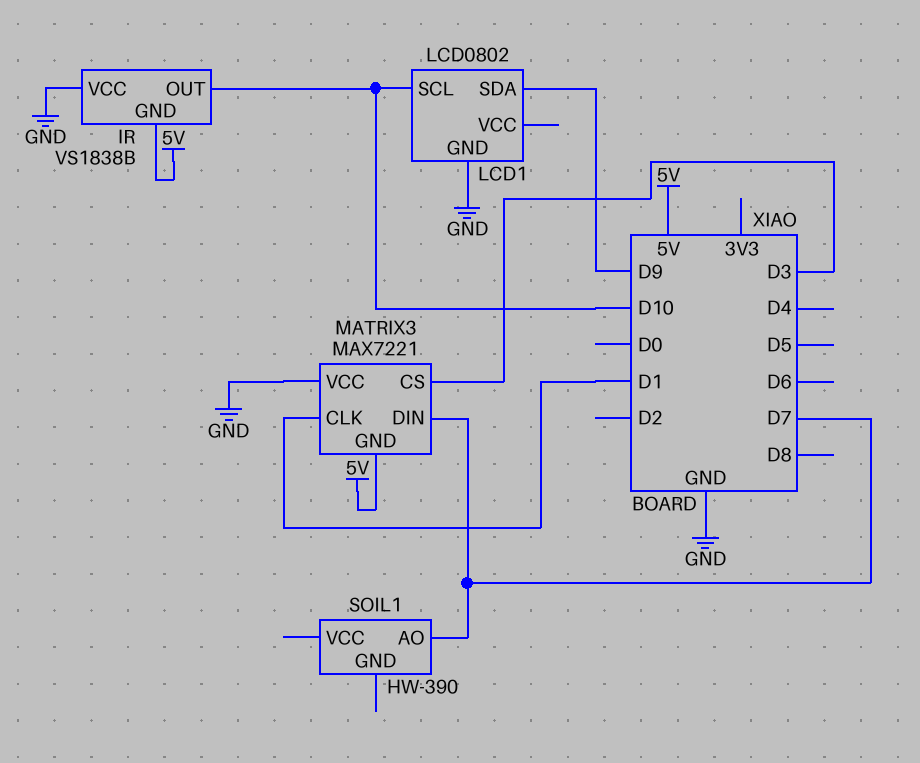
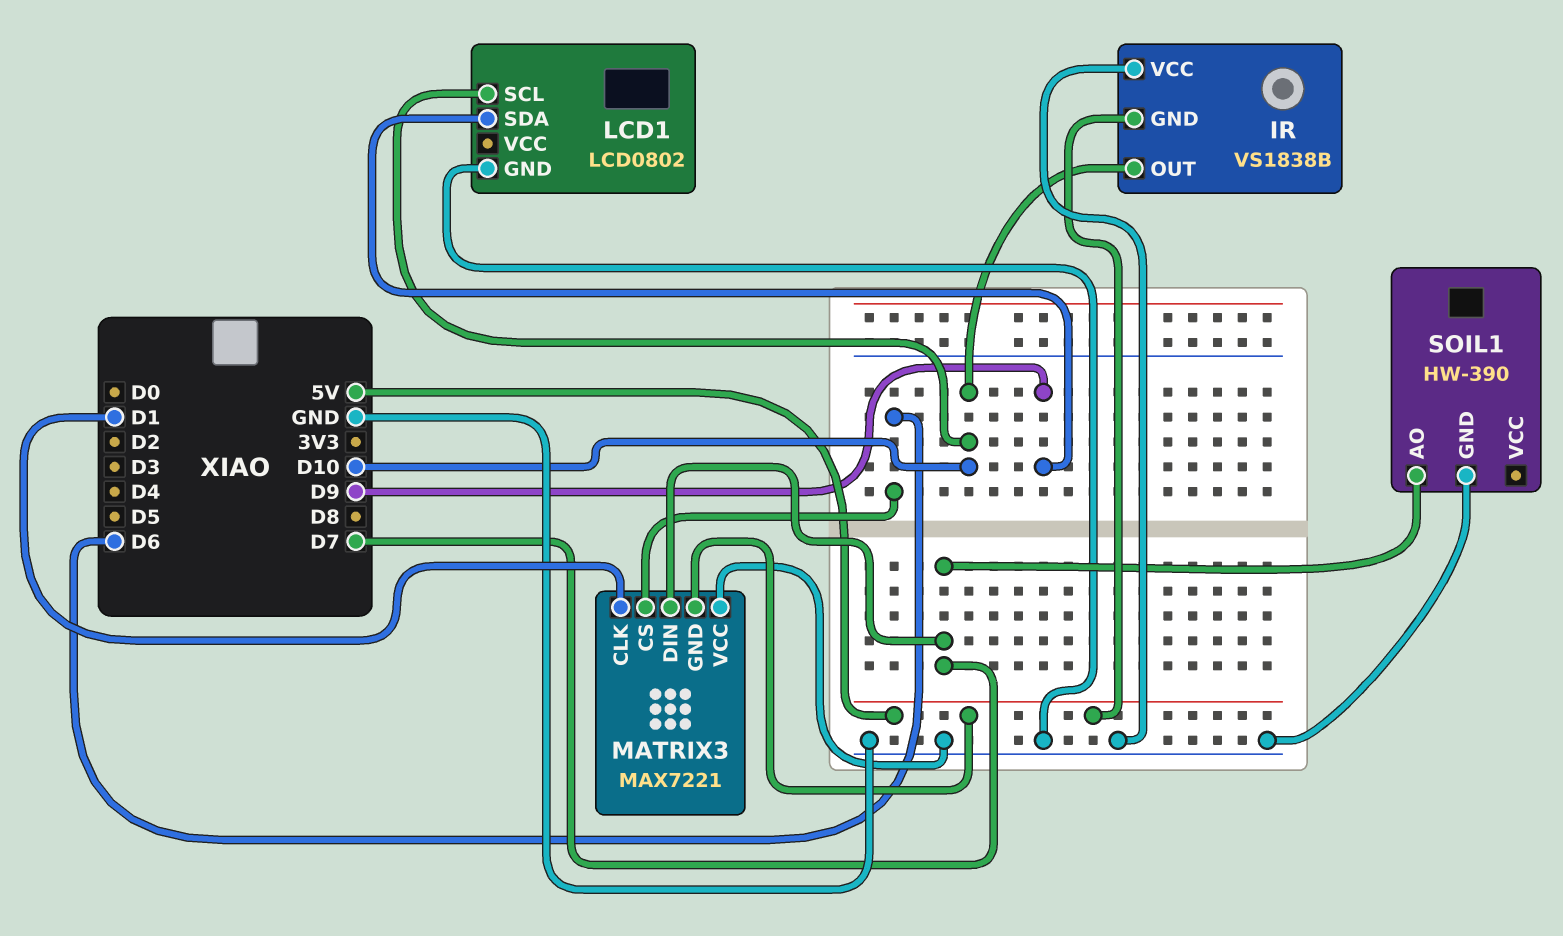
MATRIX3 pin CS: D3 -> D6
SOIL1 pin GND: none -> GND

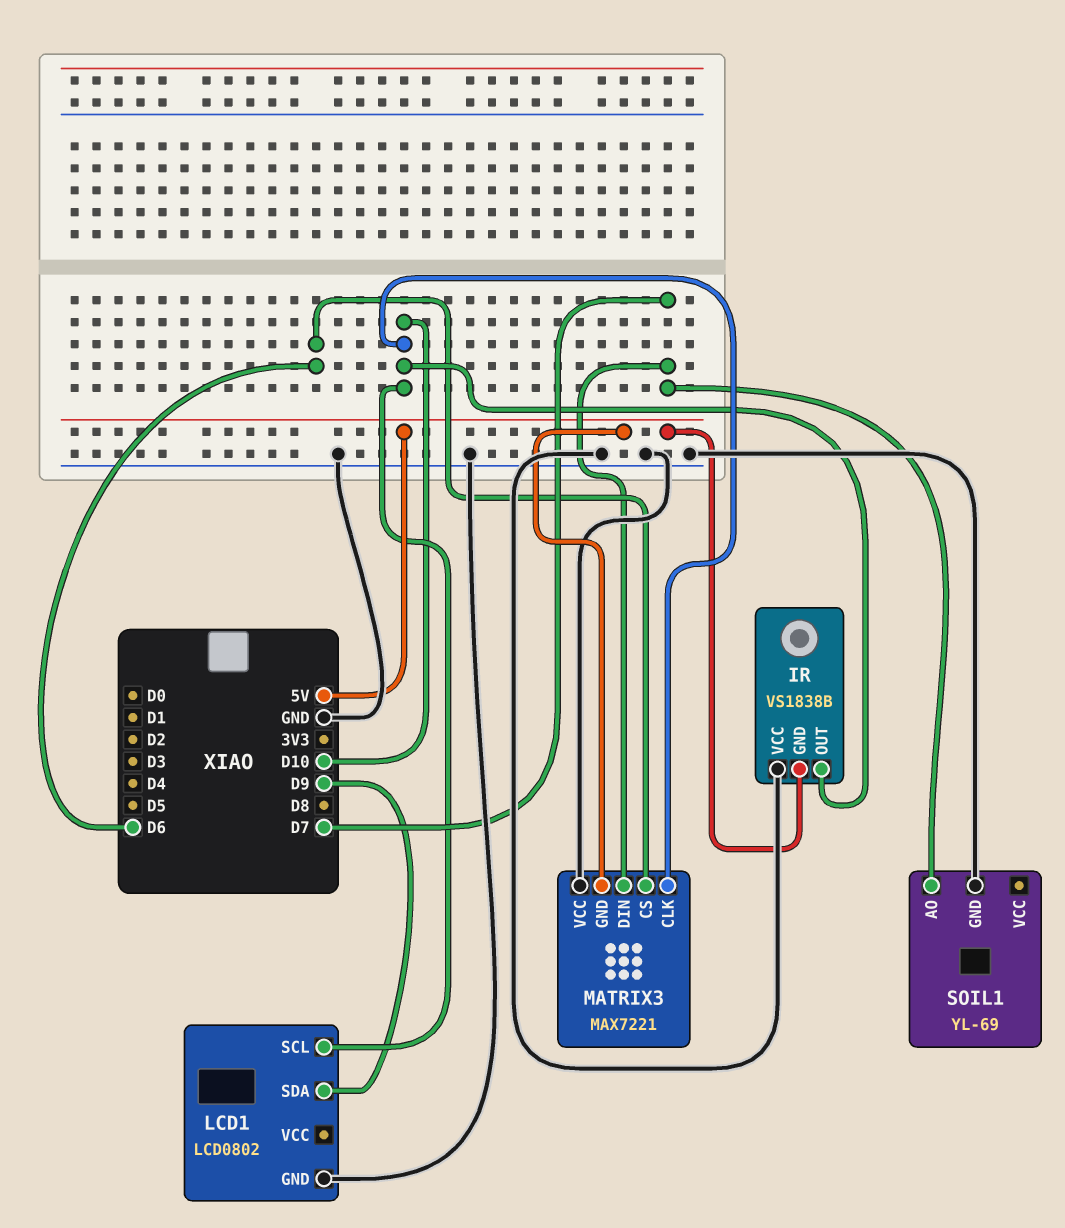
MATRIX3 pin CLK: D1 -> D10
SOIL1: HW-390 -> YL-69

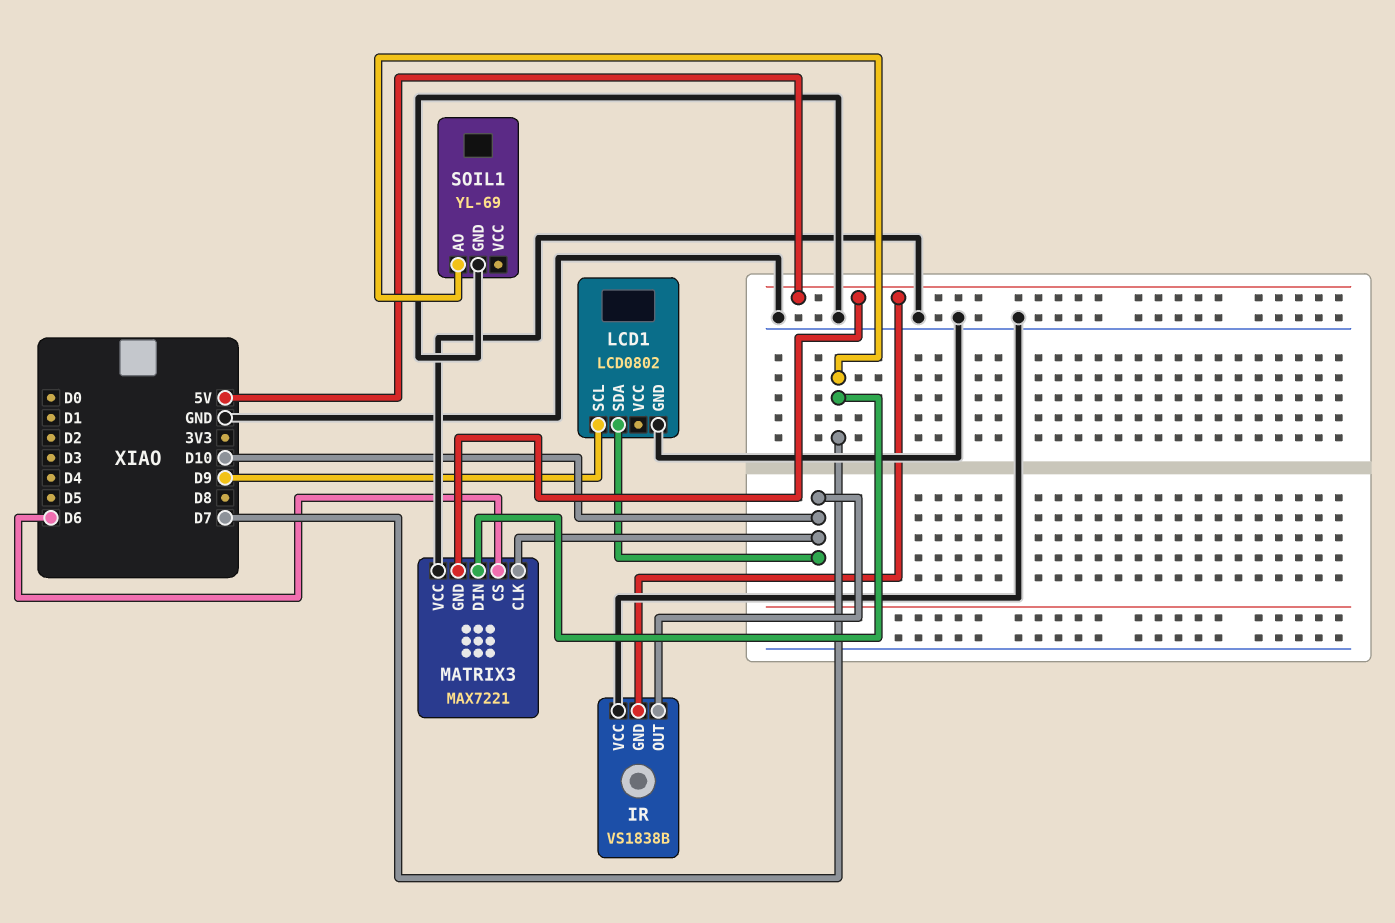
LCD1 pin SCL: D10 -> D9
LCD1 pin SDA: D9 -> D10

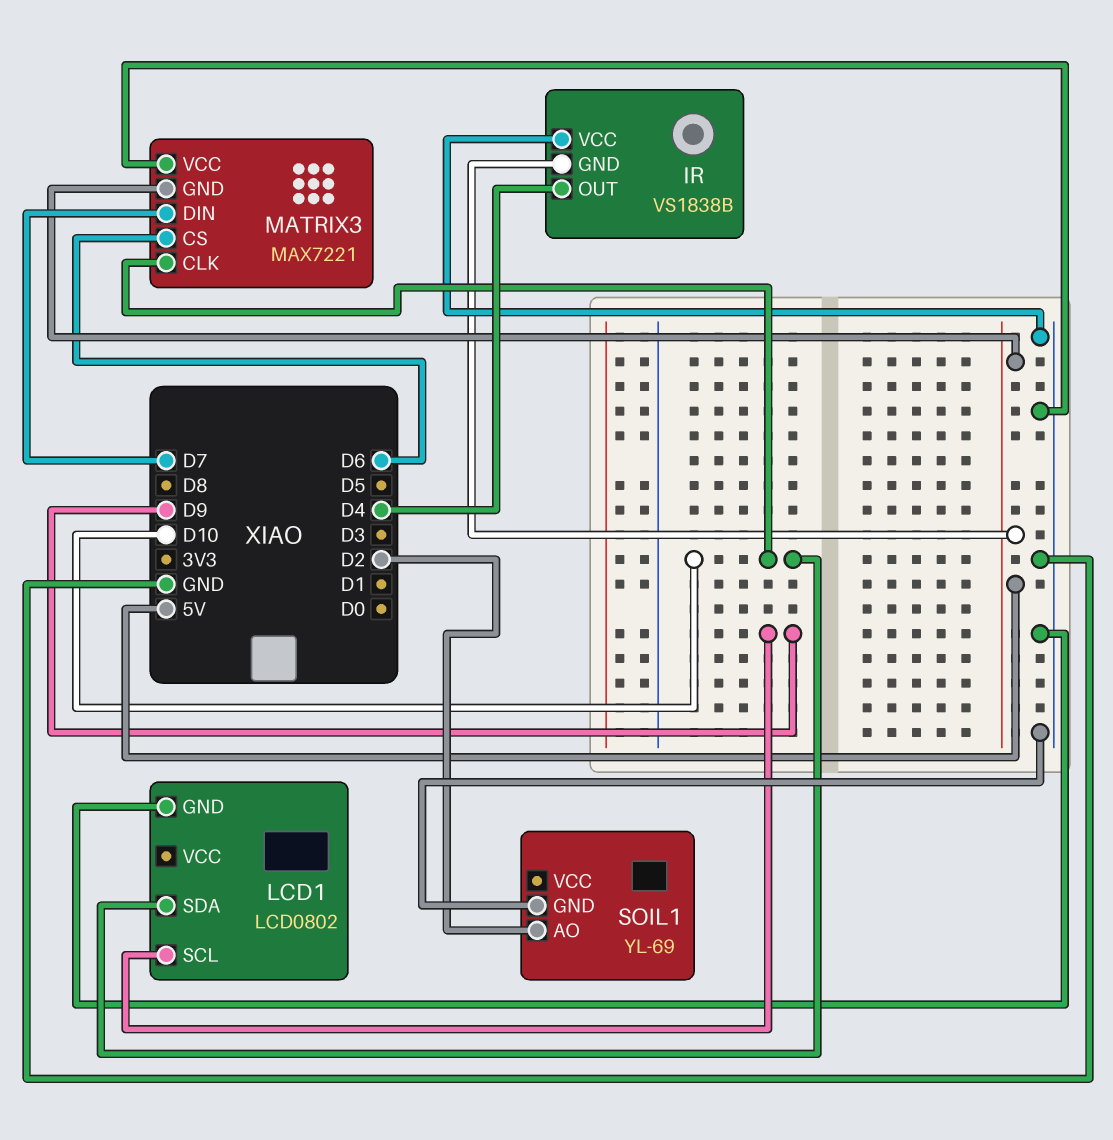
IR pin OUT: D10 -> D4
SOIL1 pin AO: D7 -> D2

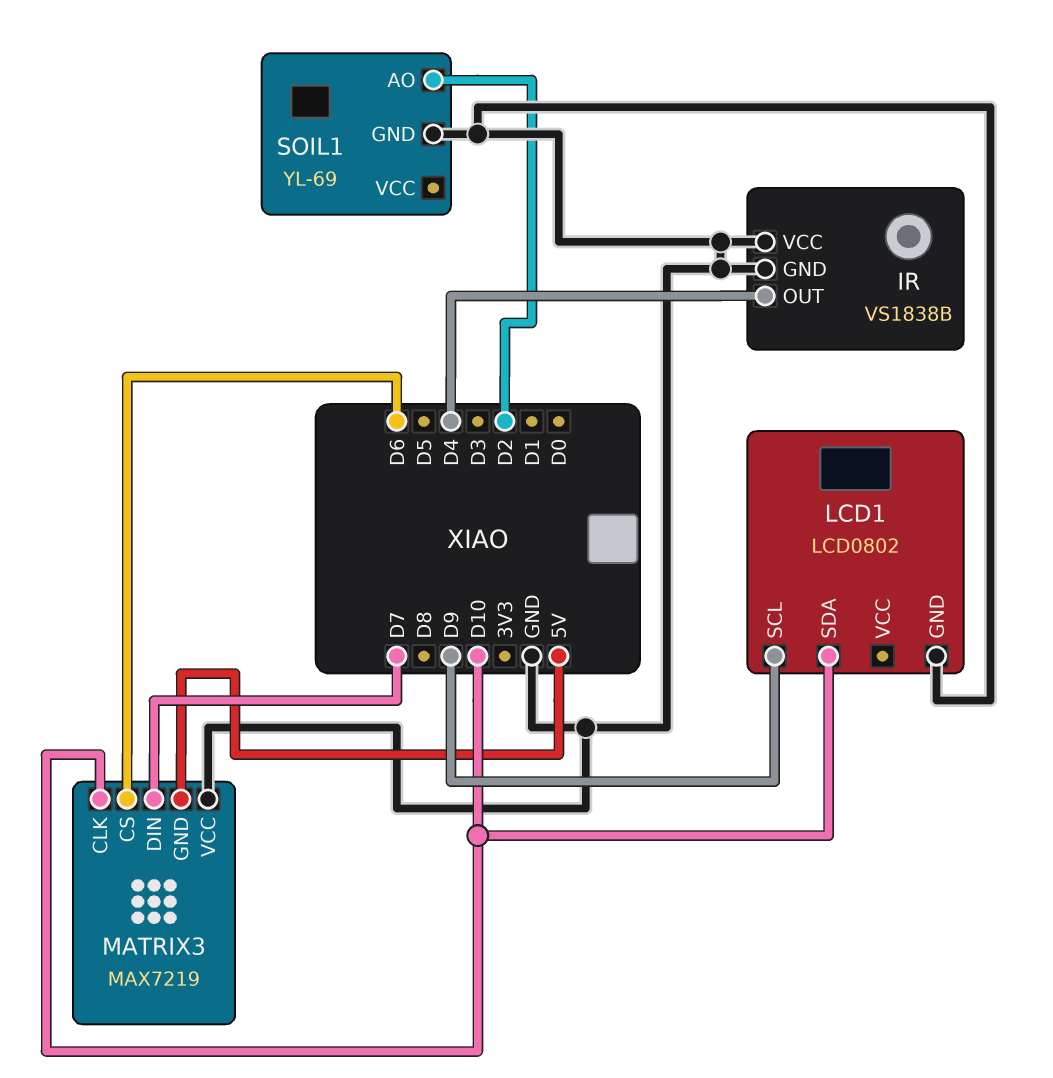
IR pin GND: 5V -> GND
MATRIX3: MAX7221 -> MAX7219

